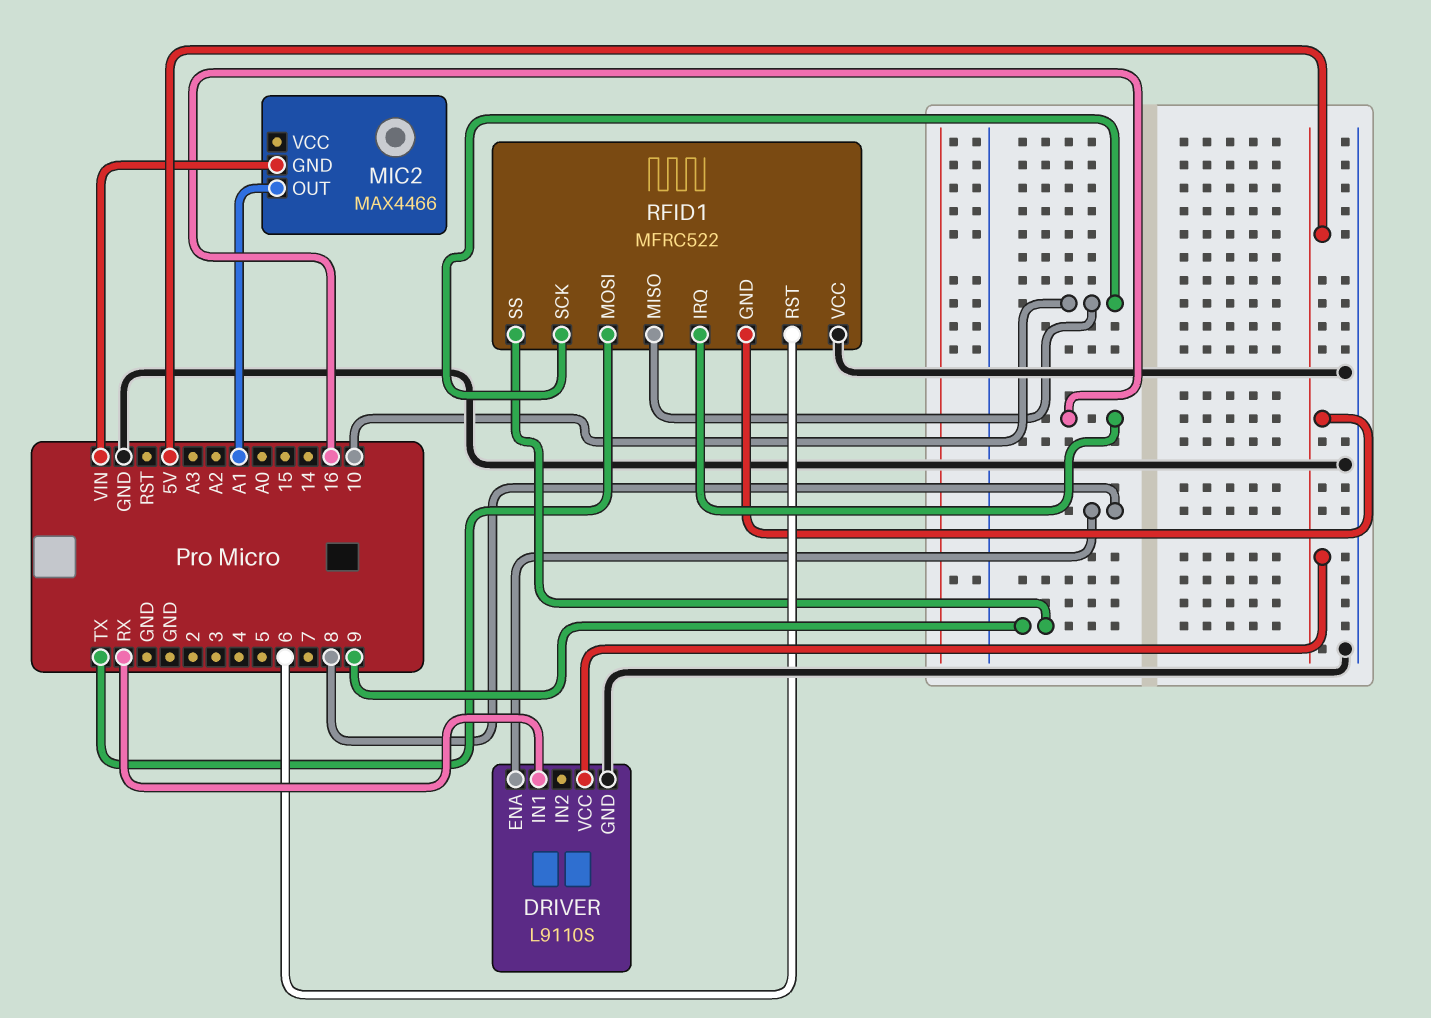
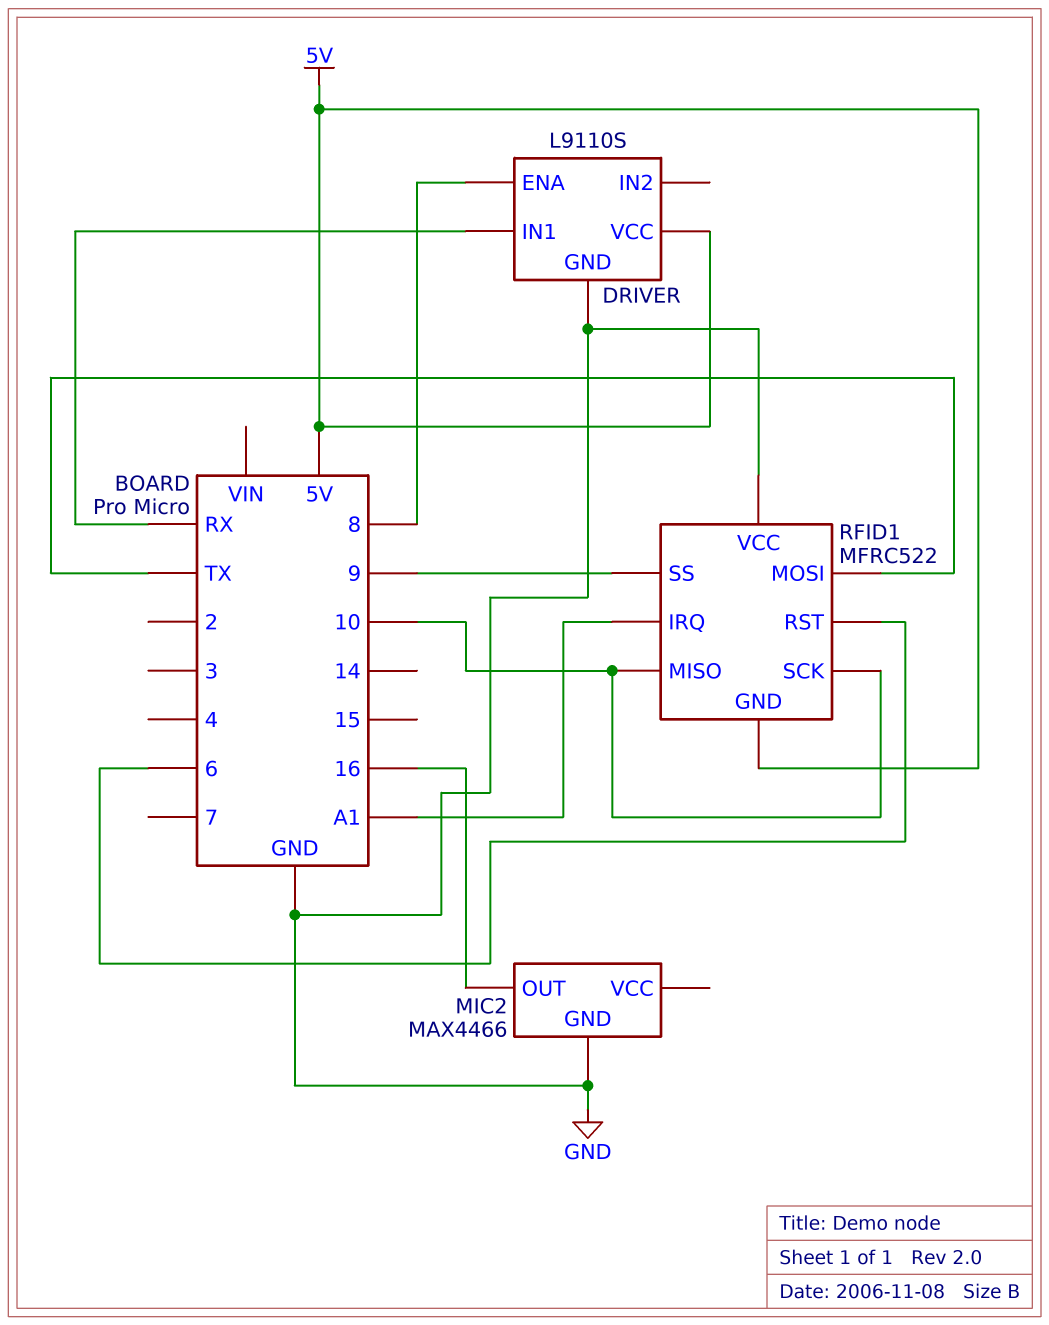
MIC2 pin GND: VIN -> GND
MIC2 pin OUT: A1 -> 16
RFID1 pin IRQ: 16 -> A1

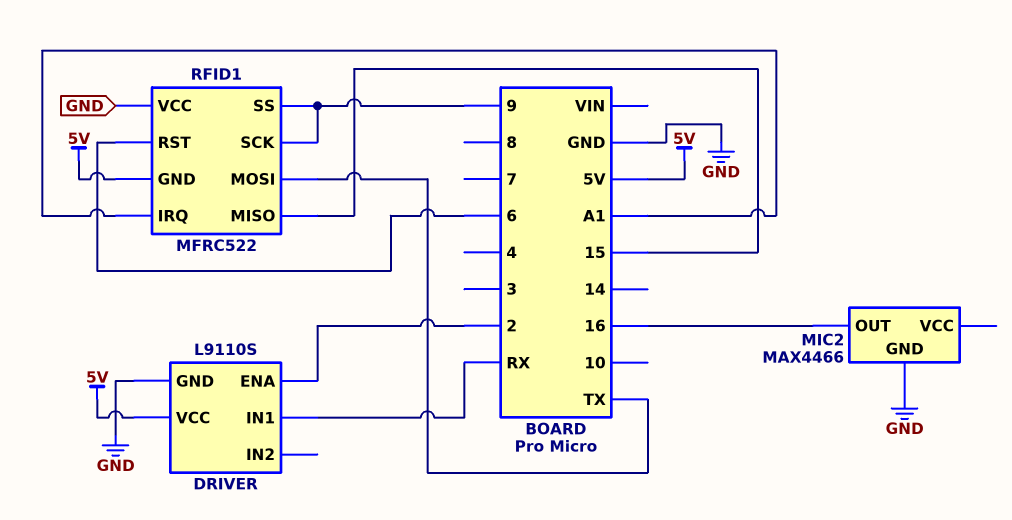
DRIVER pin ENA: 8 -> 2
RFID1 pin MISO: 10 -> 15
RFID1 pin SCK: 10 -> 9

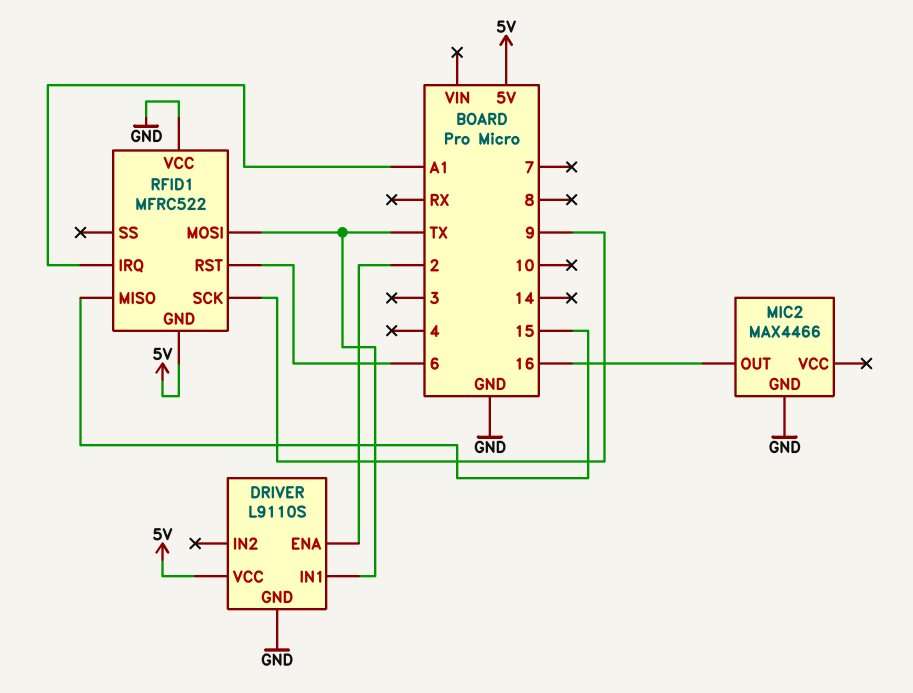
DRIVER pin IN1: RX -> TX
RFID1 pin SS: 9 -> none

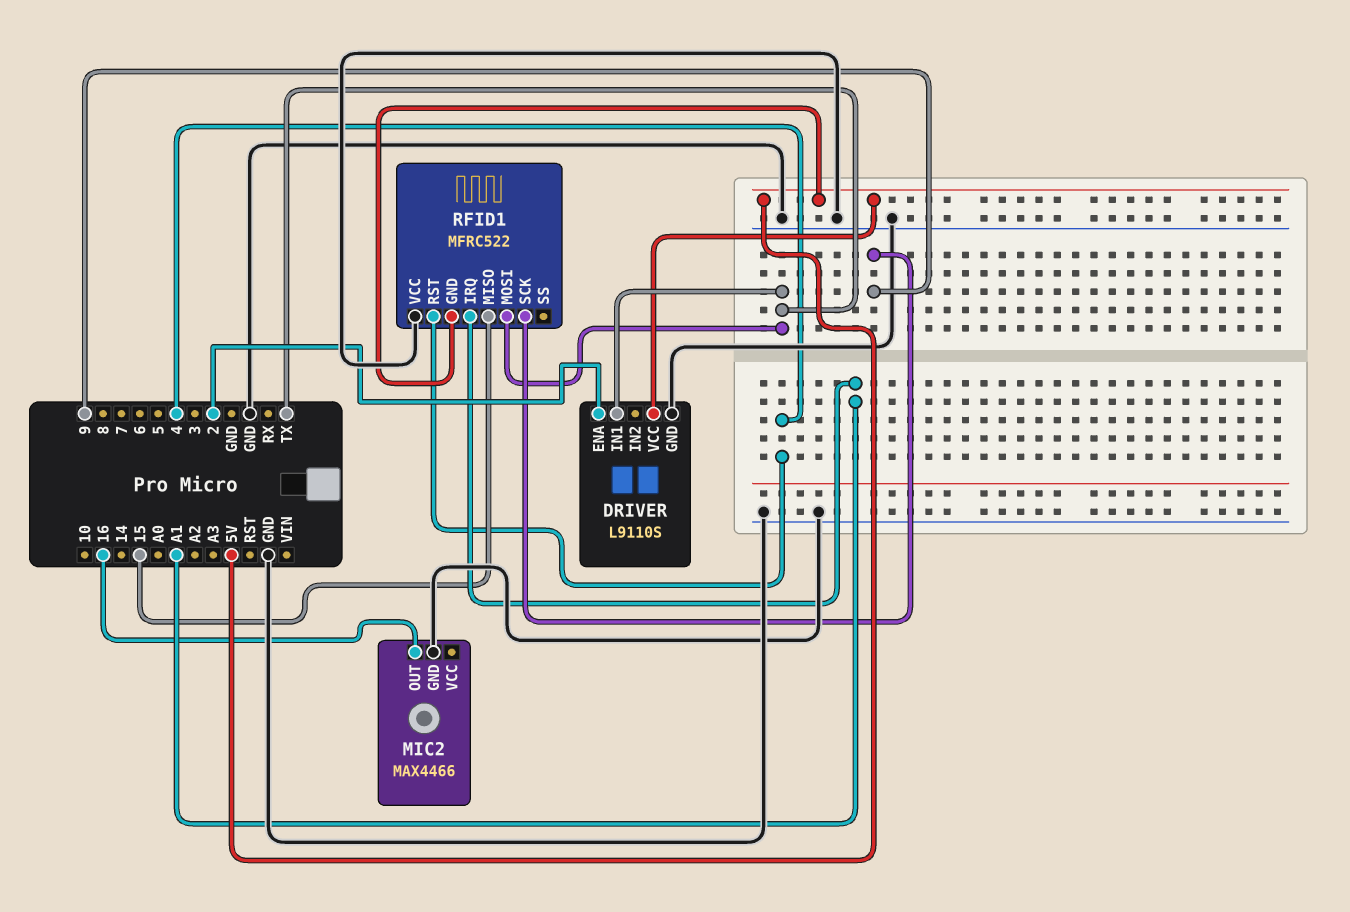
RFID1 pin RST: 6 -> 4

